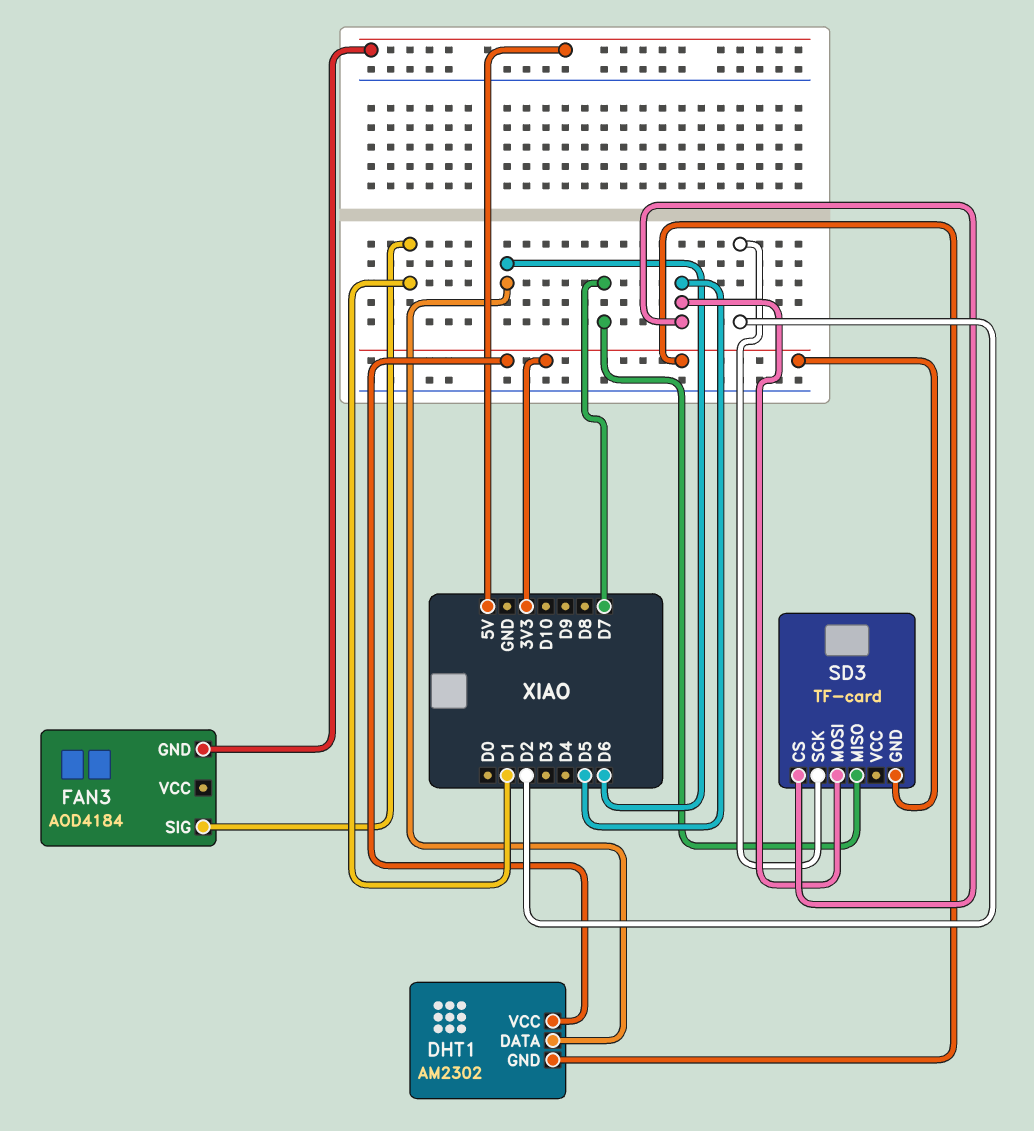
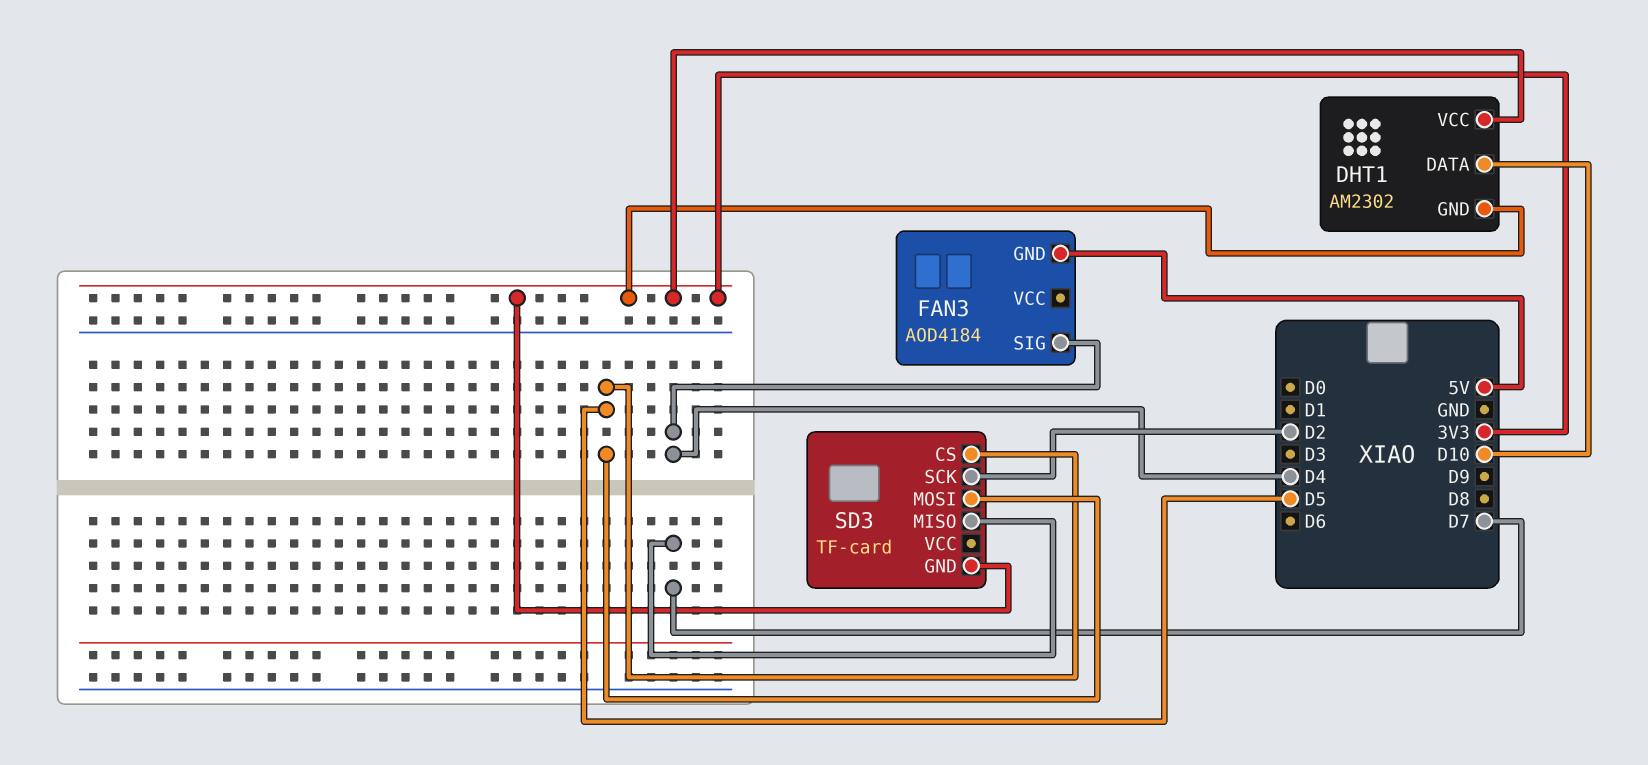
DHT1 pin DATA: D6 -> D10
FAN3 pin SIG: D1 -> D4

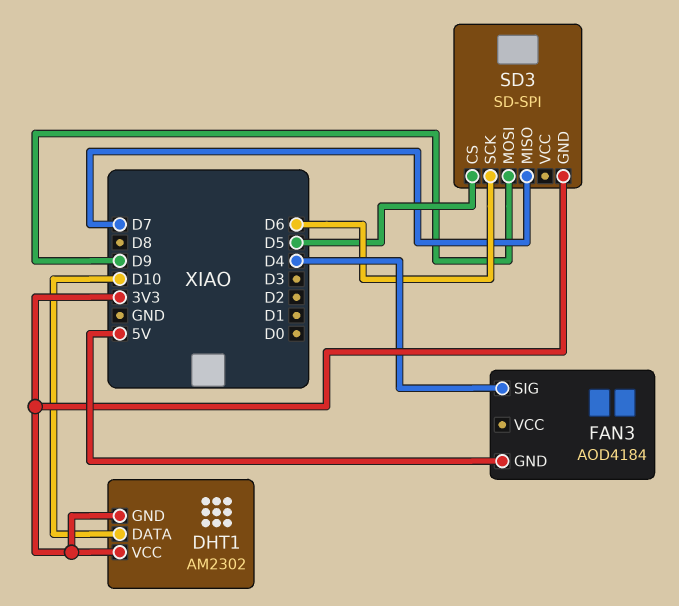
SD3: TF-card -> SD-SPI
SD3 pin MOSI: D5 -> D9
SD3 pin SCK: D2 -> D6

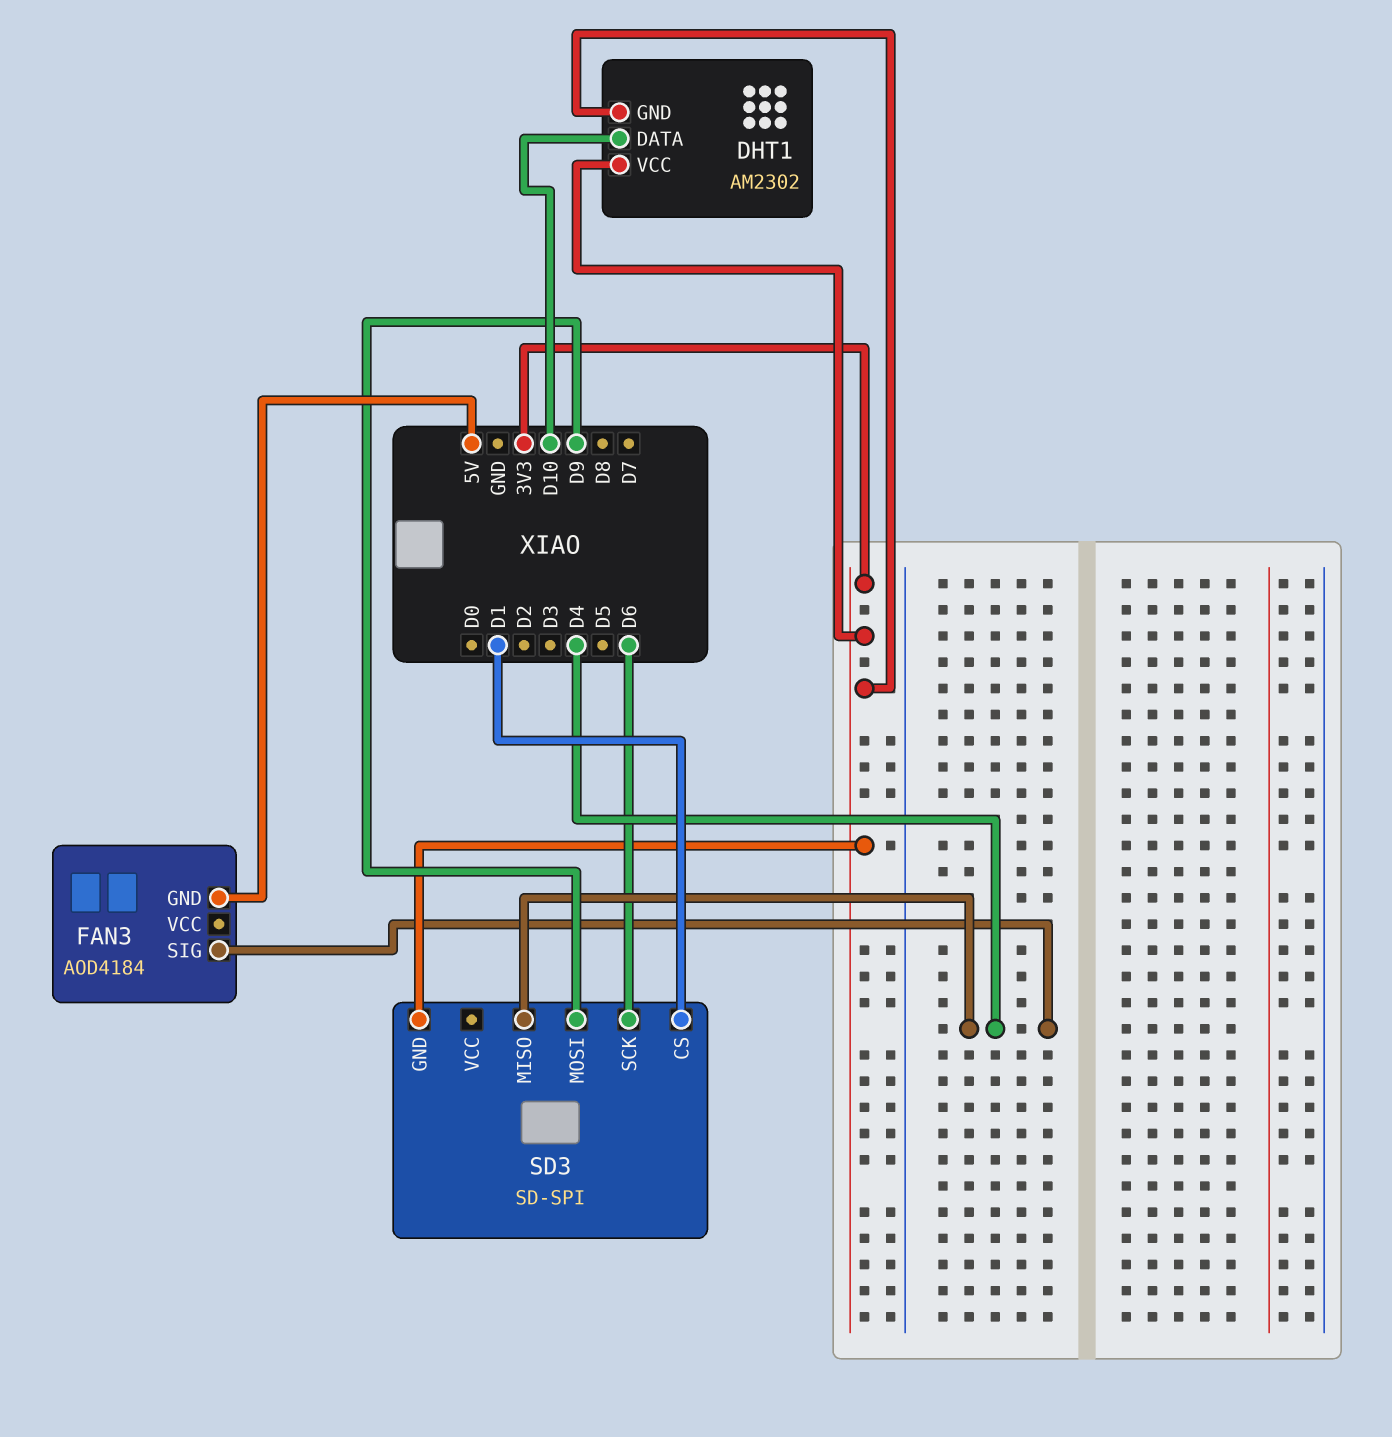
SD3 pin CS: D5 -> D1
SD3 pin MISO: D7 -> D4

